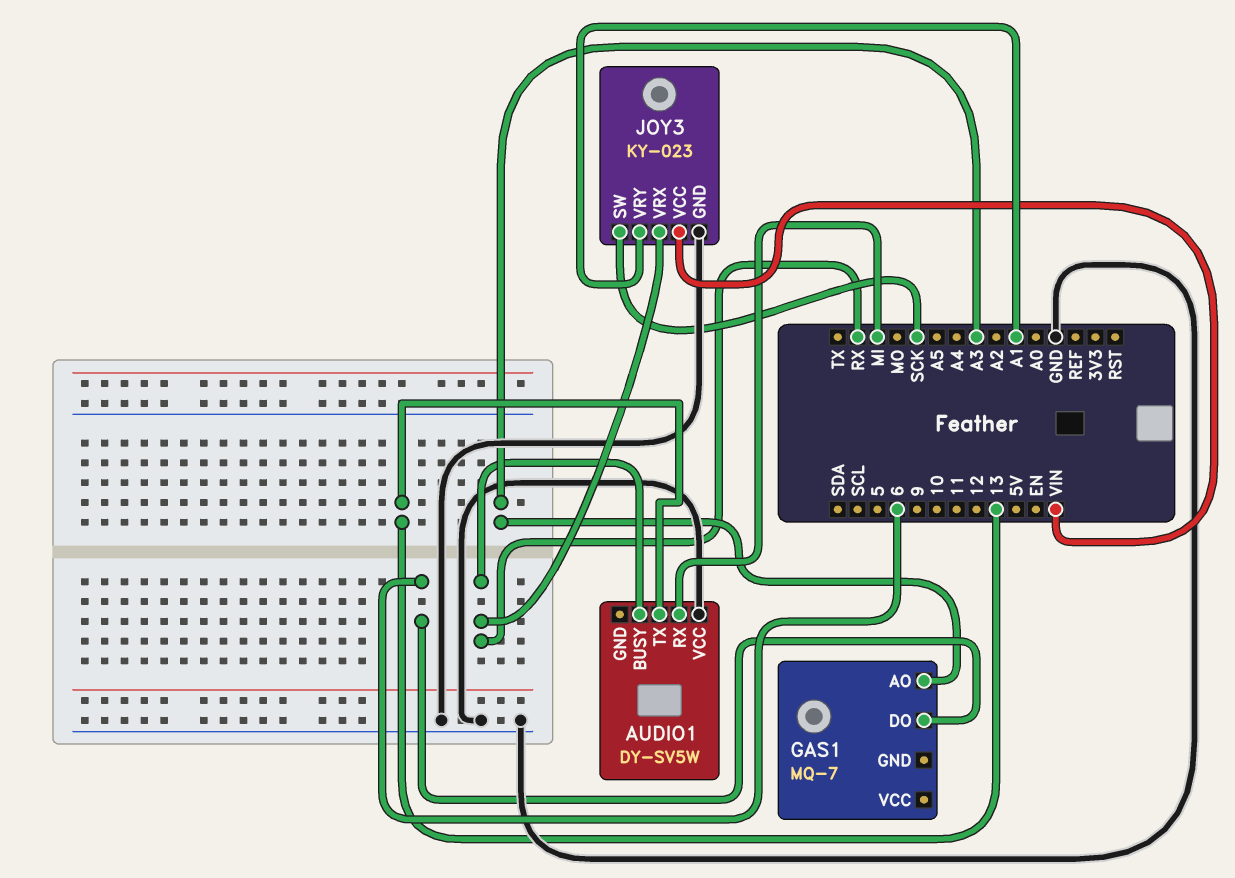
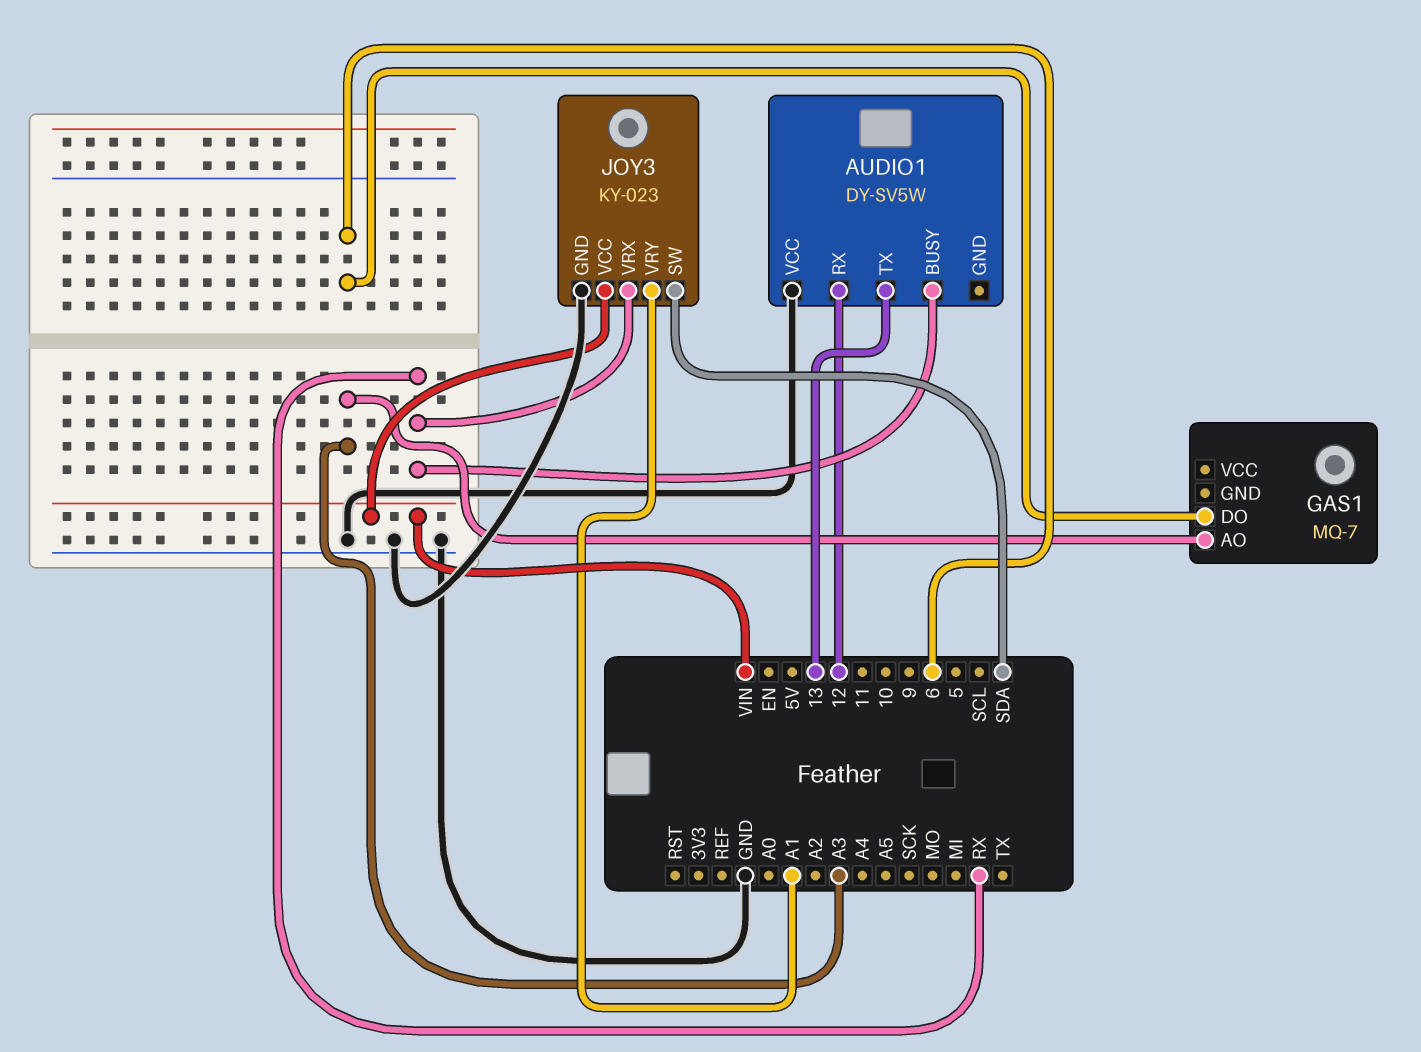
AUDIO1 pin RX: MI -> 12
JOY3 pin SW: SCK -> SDA

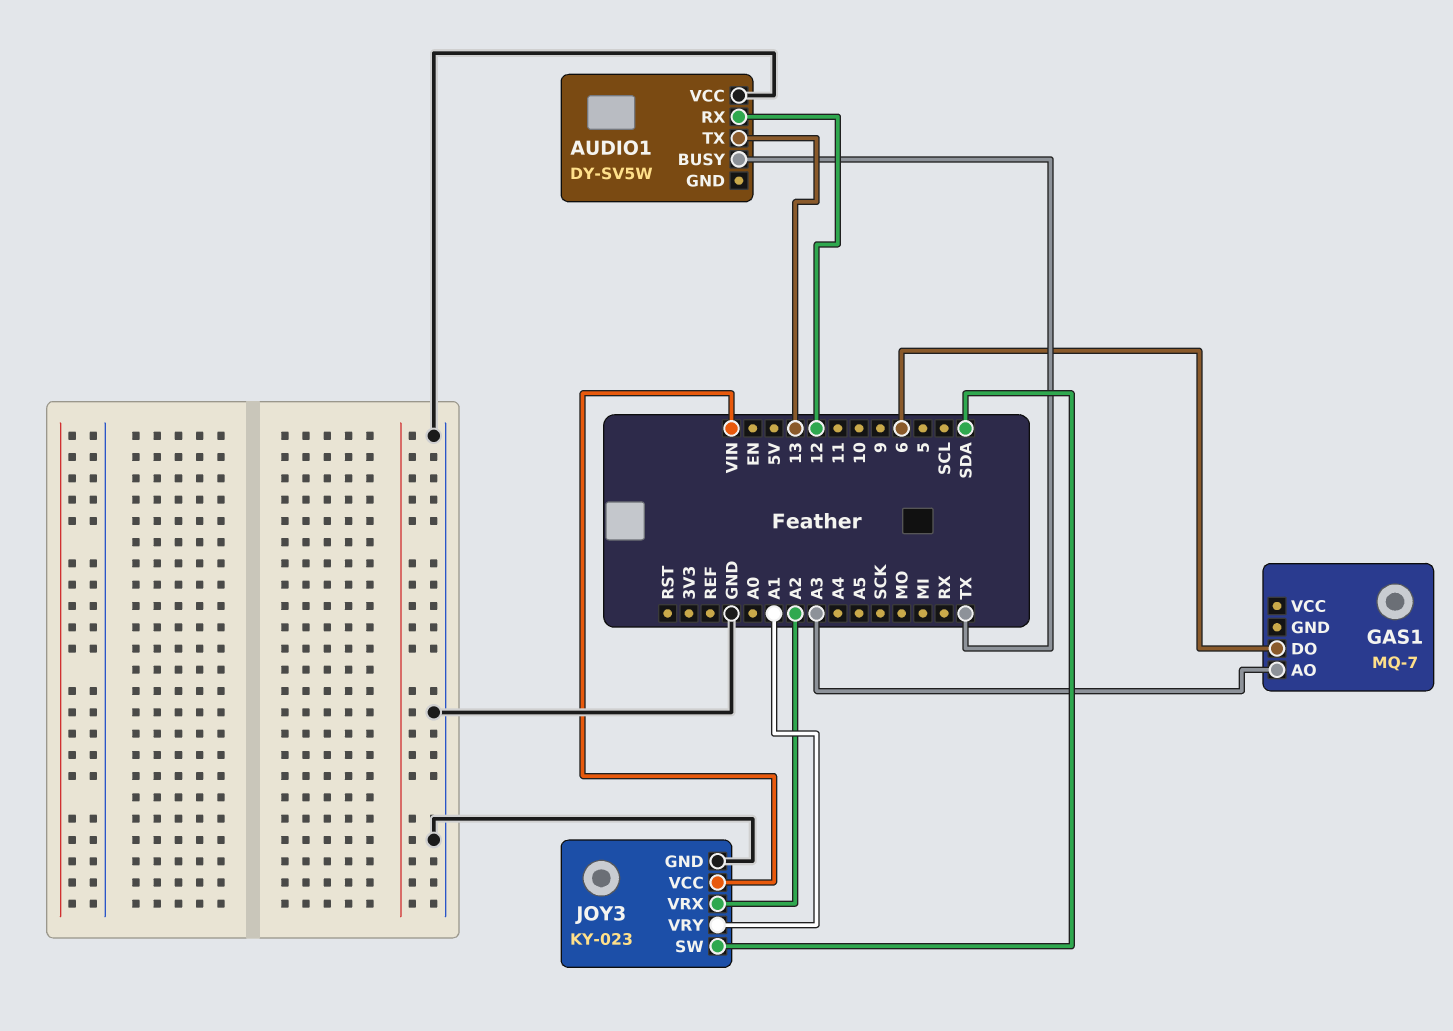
AUDIO1 pin BUSY: RX -> TX
JOY3 pin VRX: RX -> A2

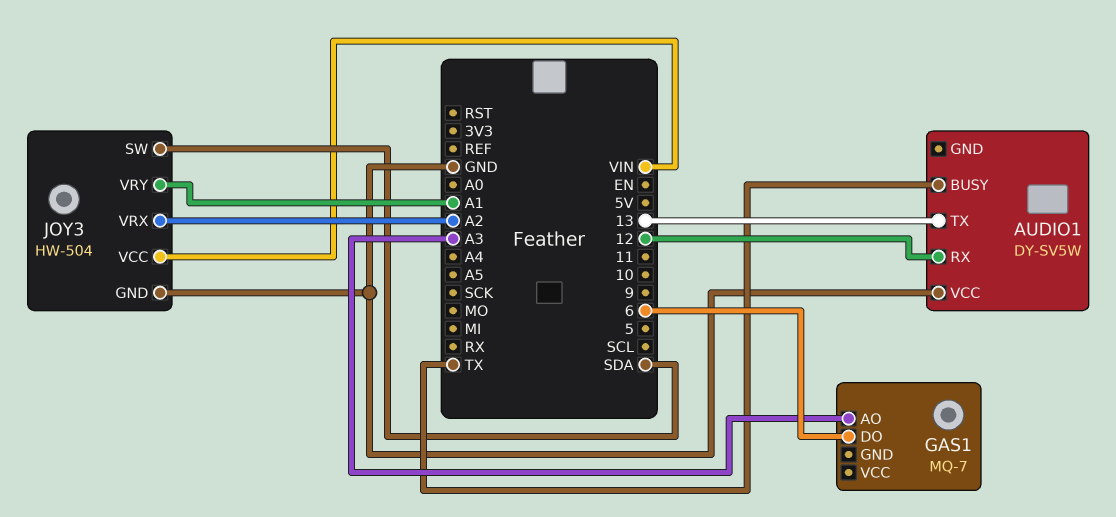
JOY3: KY-023 -> HW-504

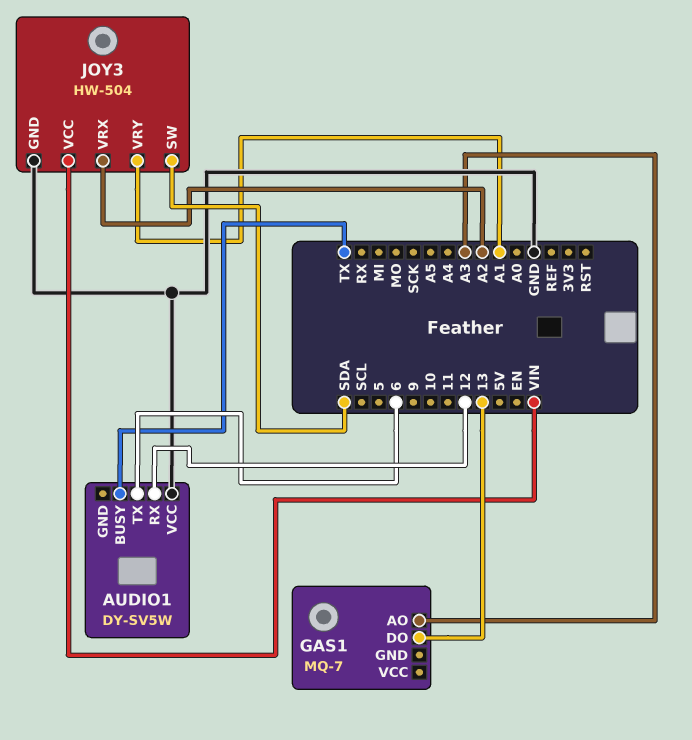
AUDIO1 pin TX: 13 -> 6
GAS1 pin DO: 6 -> 13

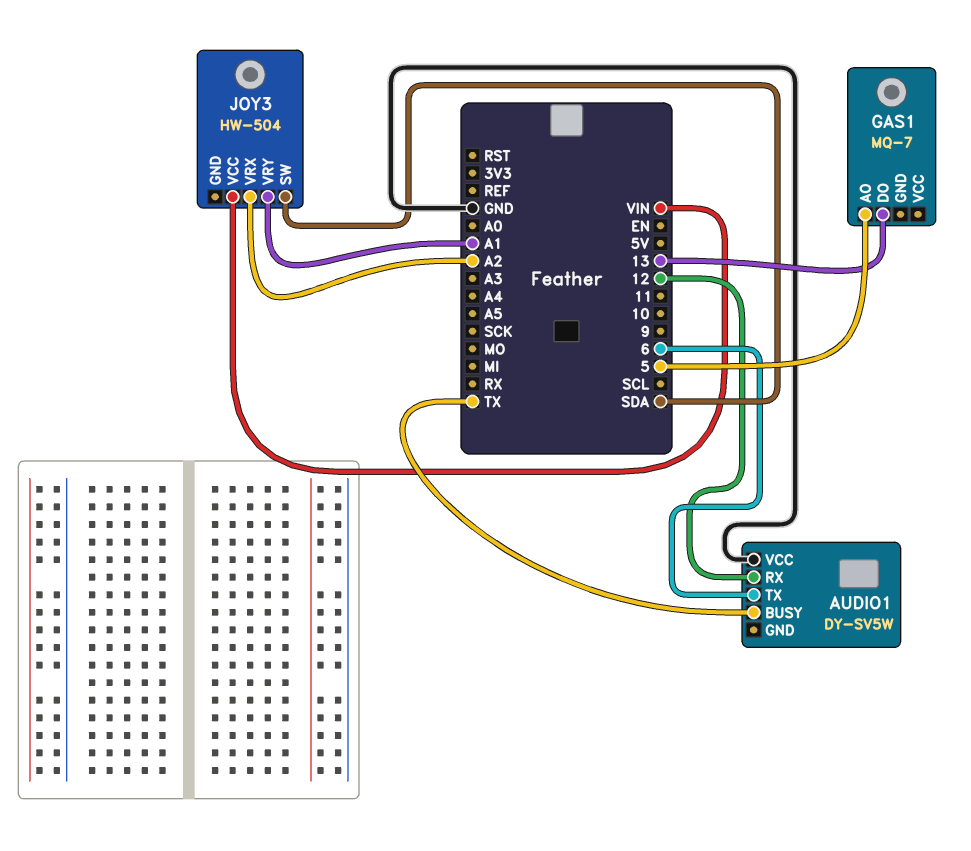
GAS1 pin AO: A3 -> 5
JOY3 pin GND: GND -> none

